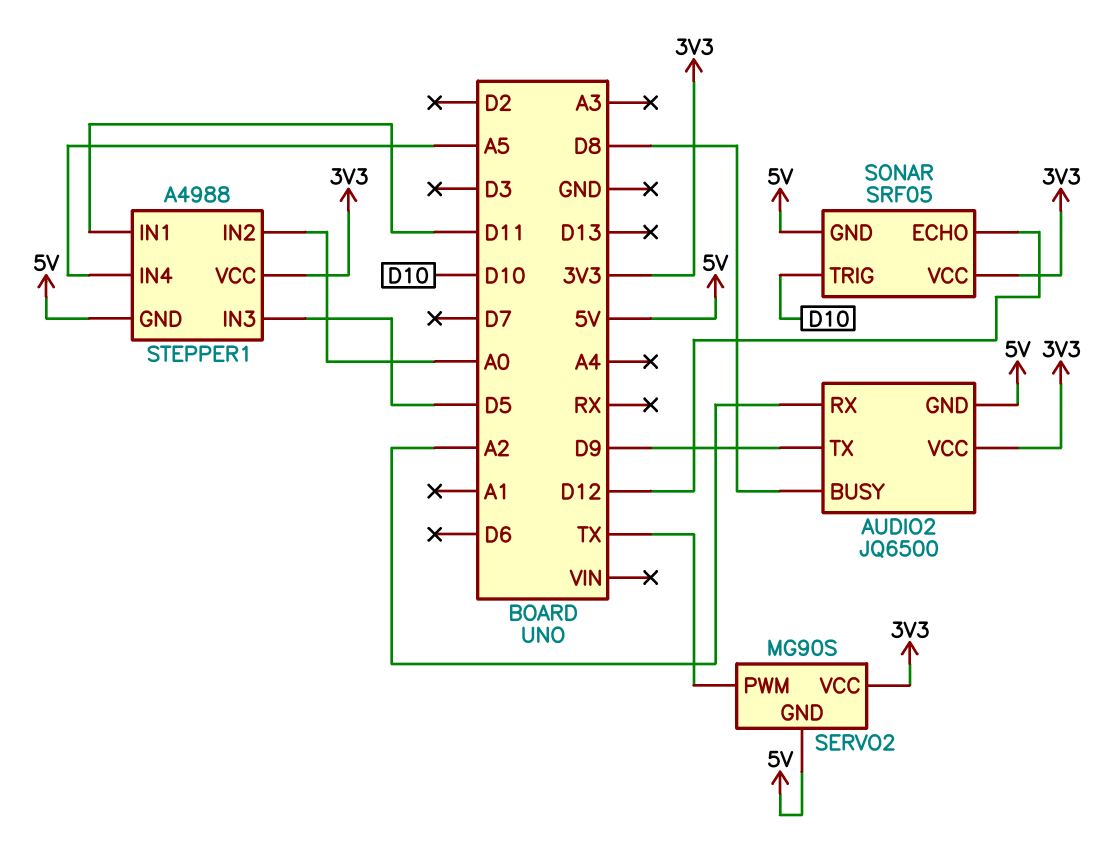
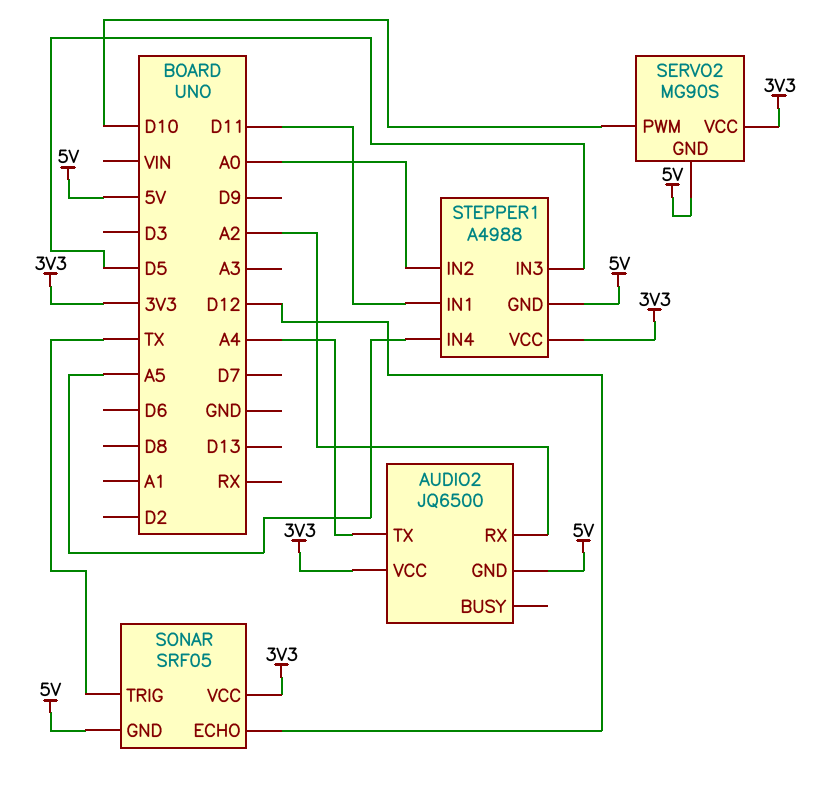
AUDIO2 pin BUSY: D8 -> none
AUDIO2 pin TX: D9 -> A4
SERVO2 pin PWM: TX -> D10
SONAR pin TRIG: D10 -> TX

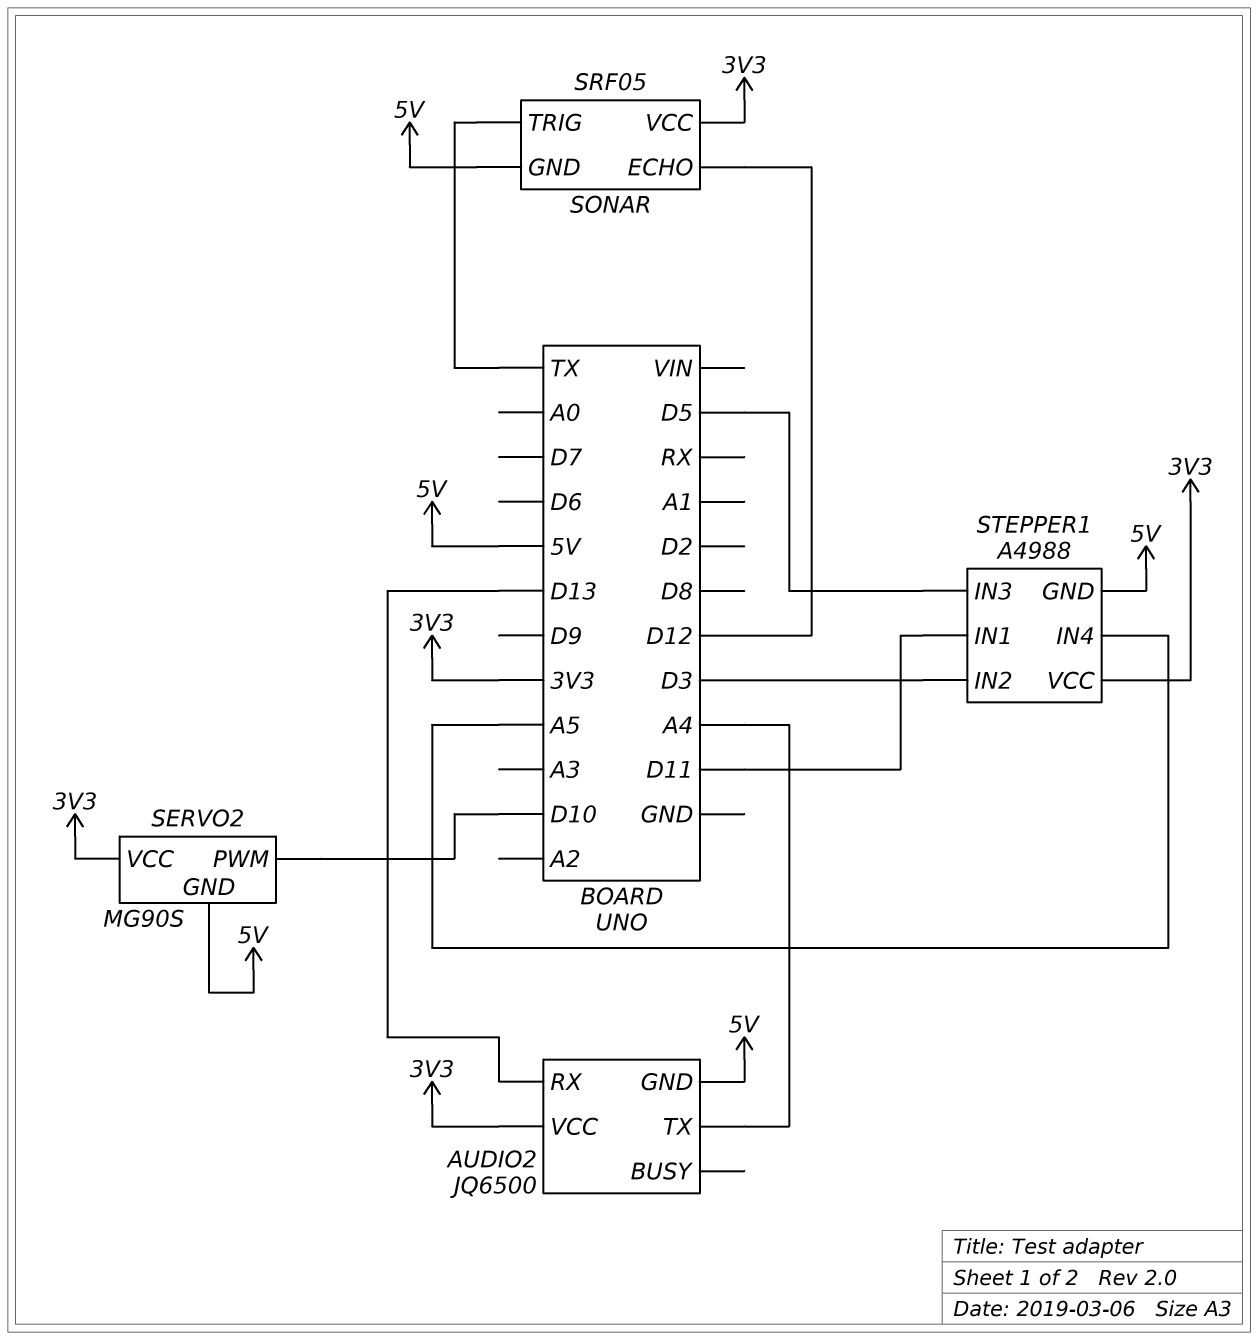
AUDIO2 pin RX: A2 -> D13
STEPPER1 pin IN2: A0 -> D3

